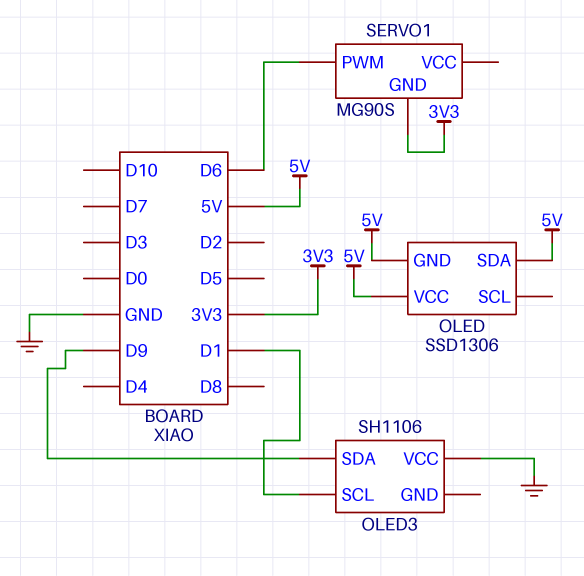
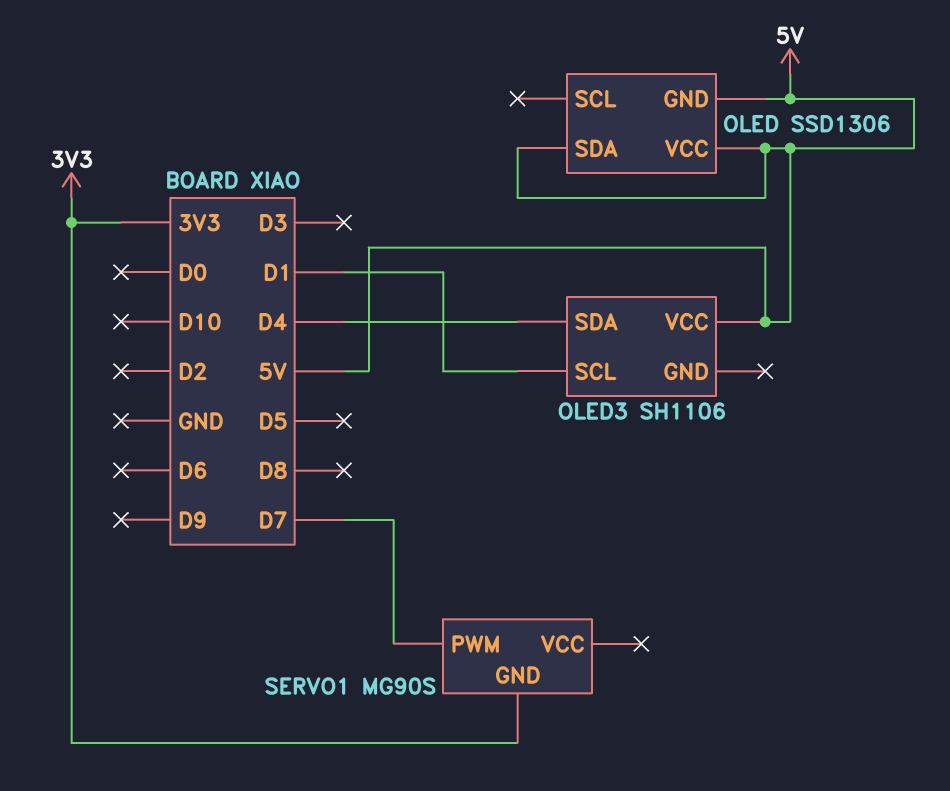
OLED3 pin SDA: D9 -> D4
OLED3 pin VCC: GND -> 5V
SERVO1 pin PWM: D6 -> D7

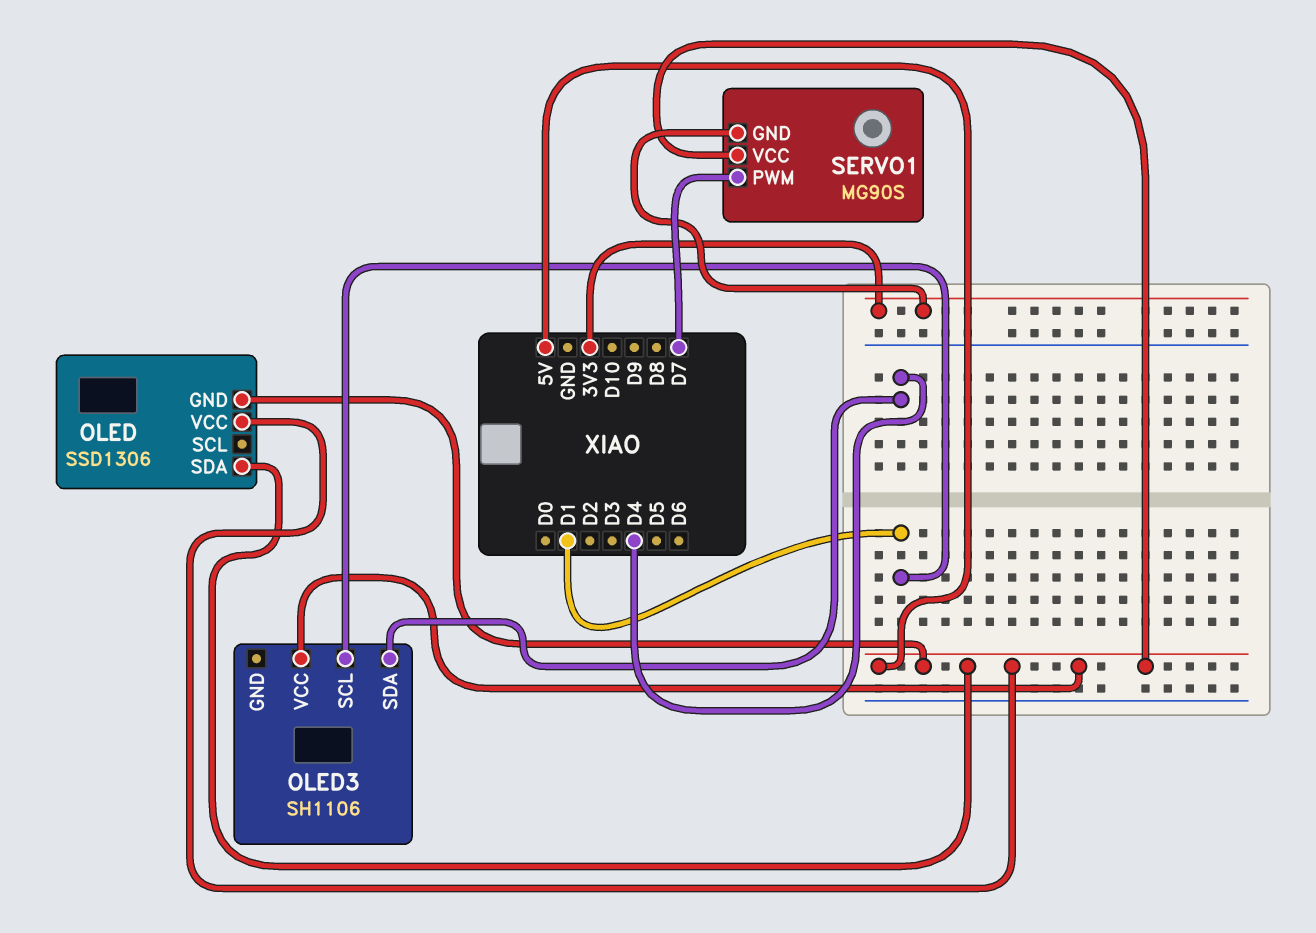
SERVO1 pin VCC: none -> 5V

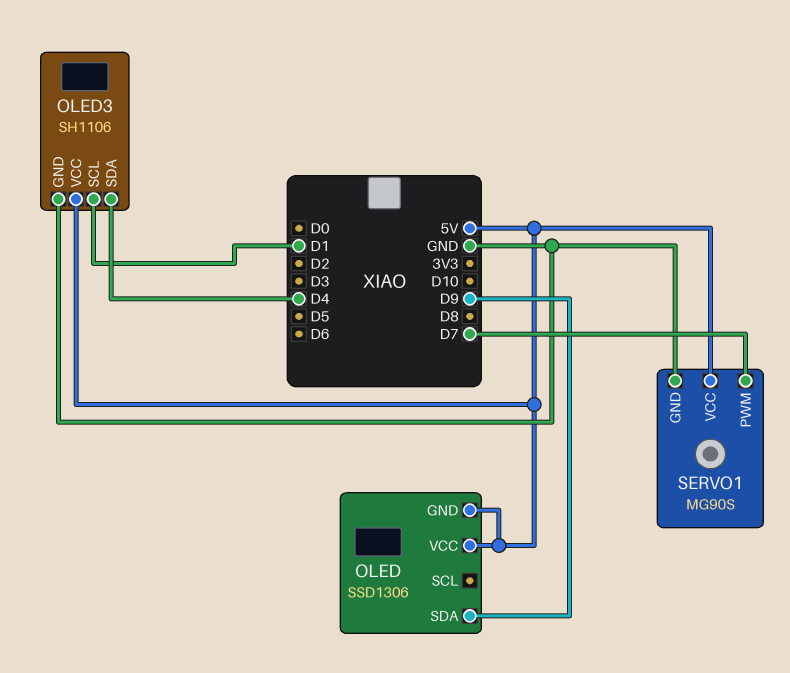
OLED pin SDA: 5V -> D9
OLED3 pin GND: none -> GND
SERVO1 pin GND: 3V3 -> GND

